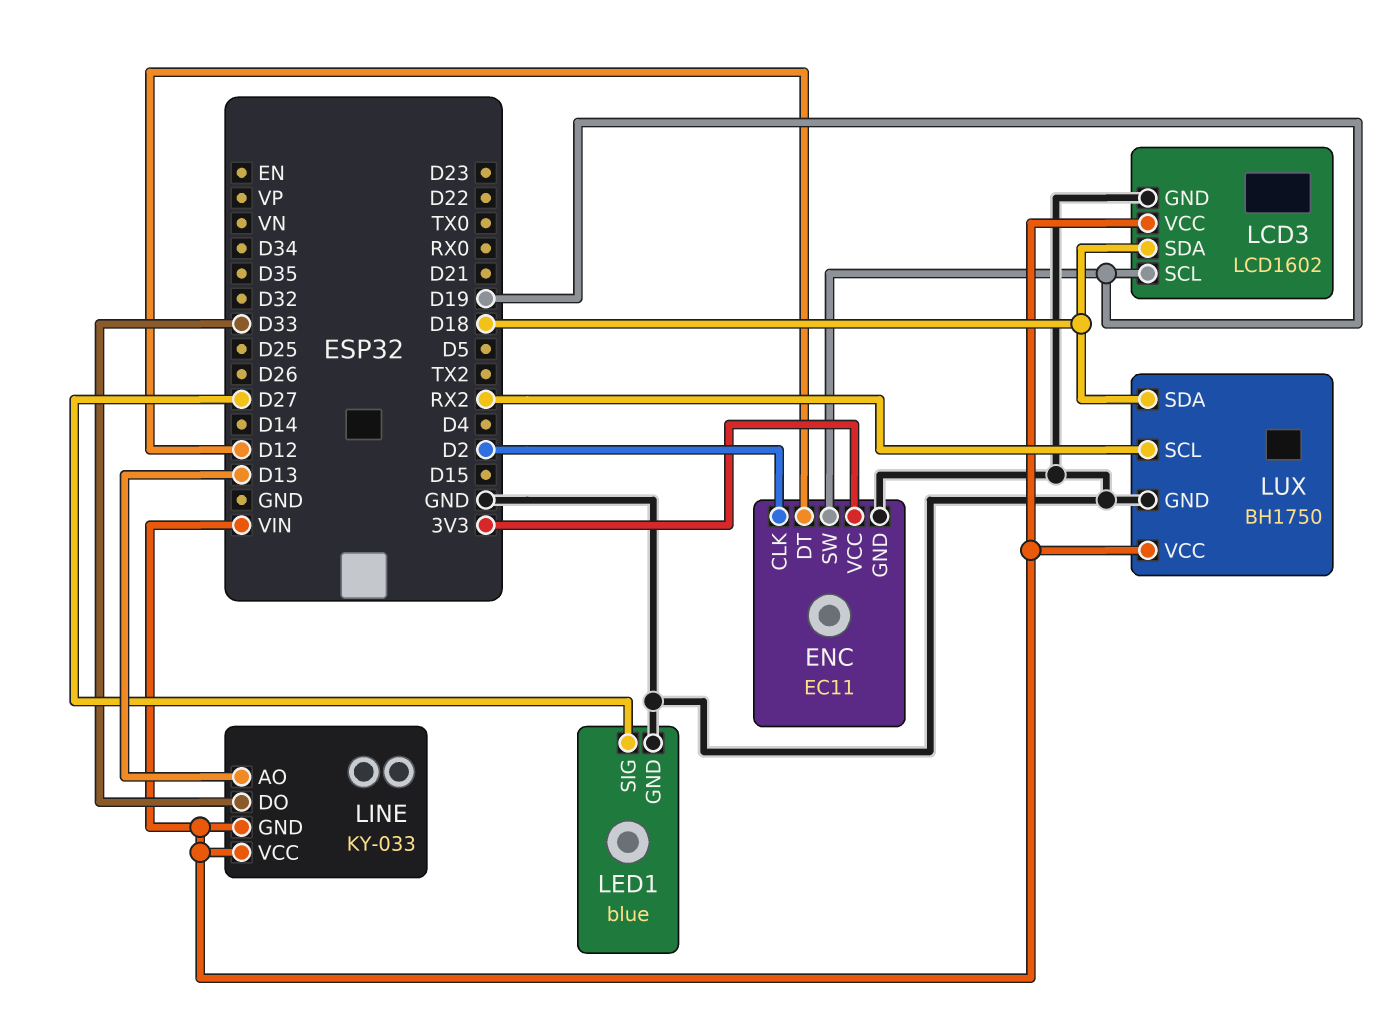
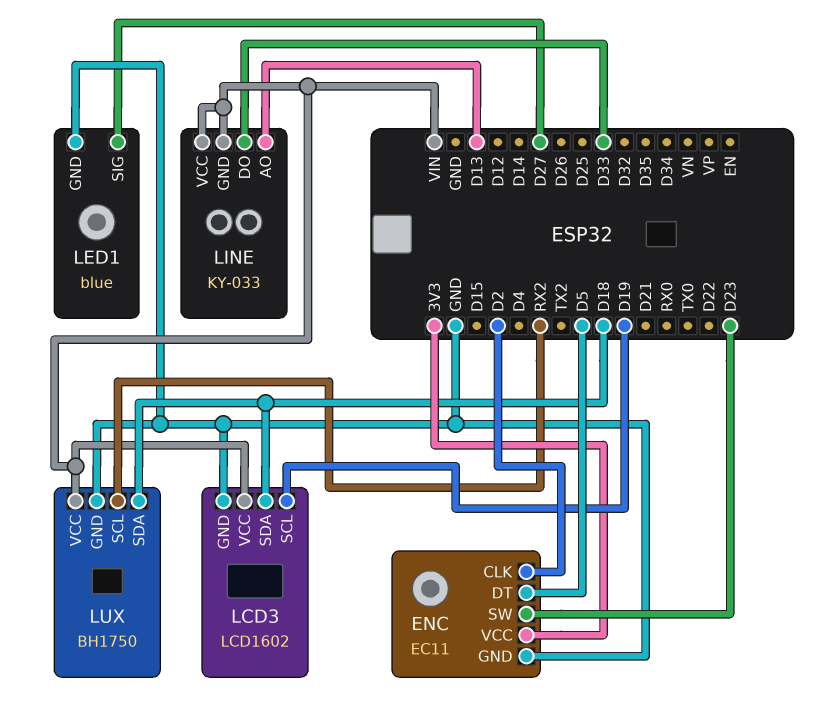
ENC pin DT: D12 -> D5
ENC pin SW: D19 -> D23

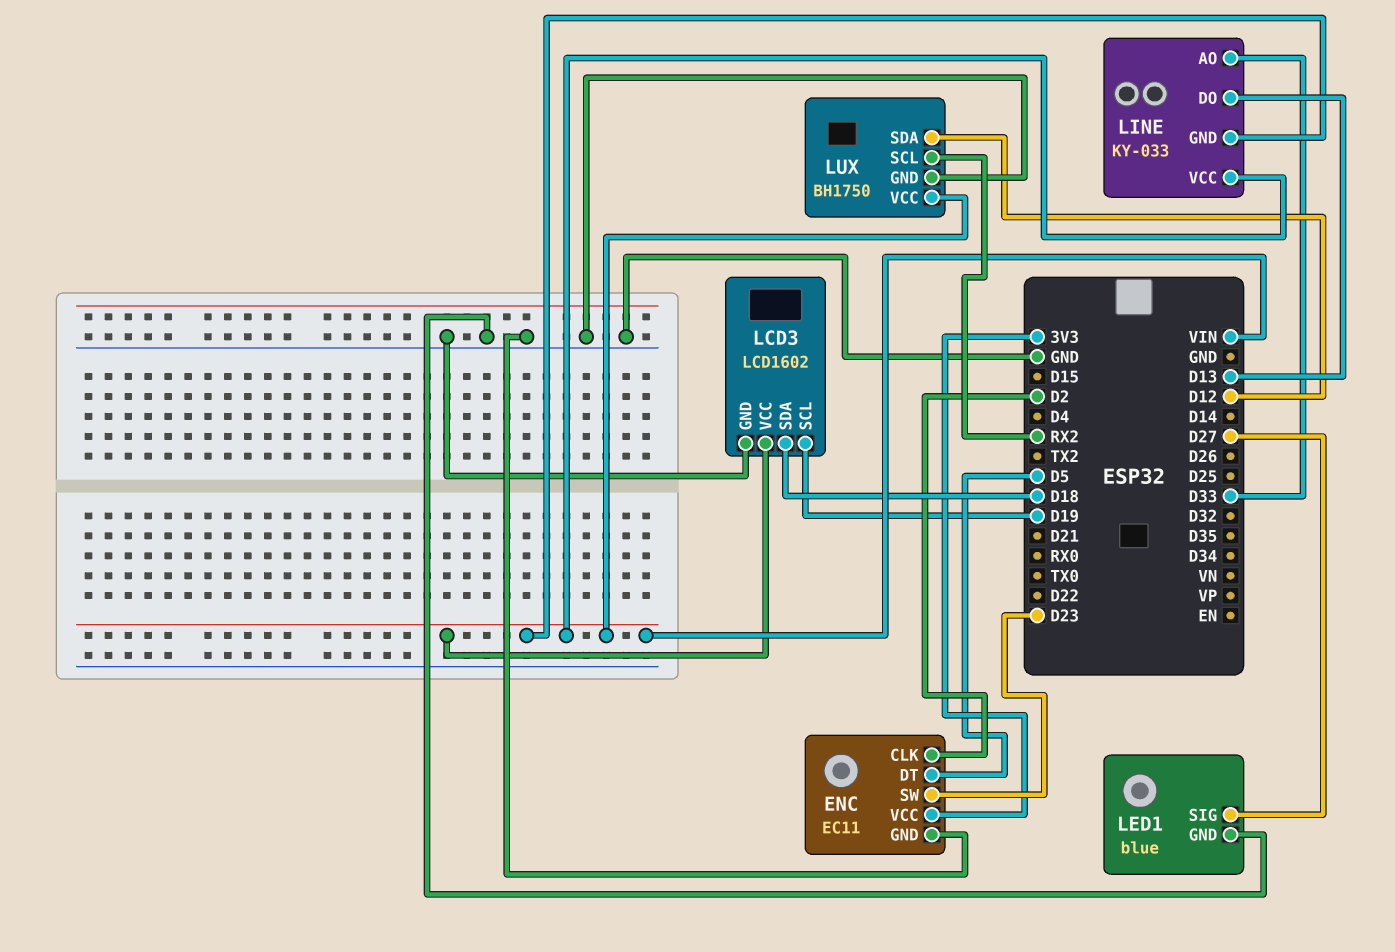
LINE pin AO: D13 -> D33
LINE pin DO: D33 -> D13
LUX pin SDA: D18 -> D12

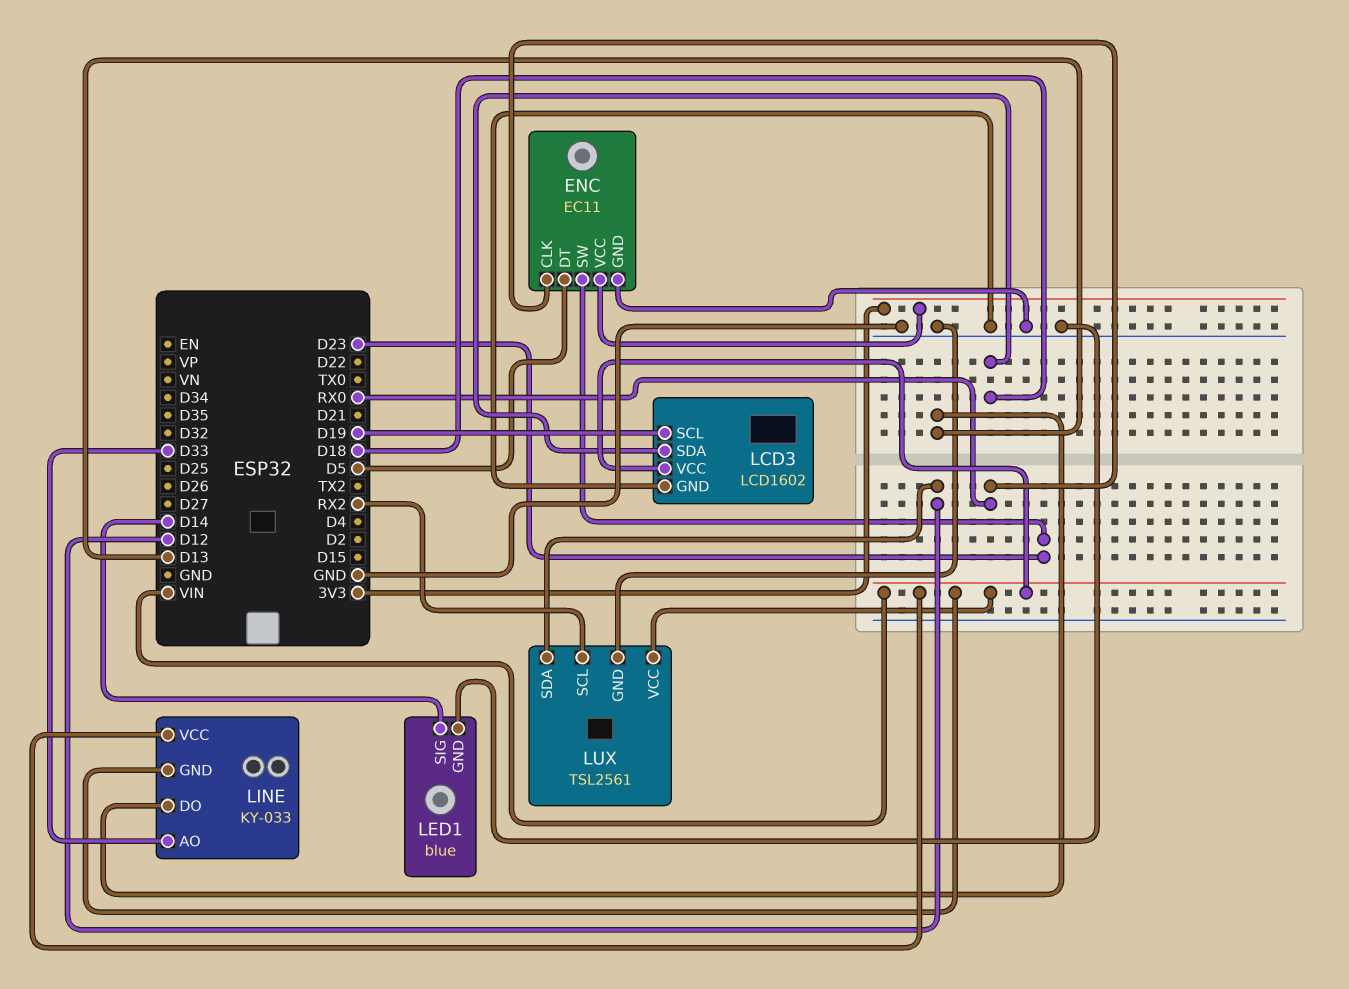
ENC pin CLK: D2 -> RX0
LED1 pin SIG: D27 -> D14
LUX: BH1750 -> TSL2561

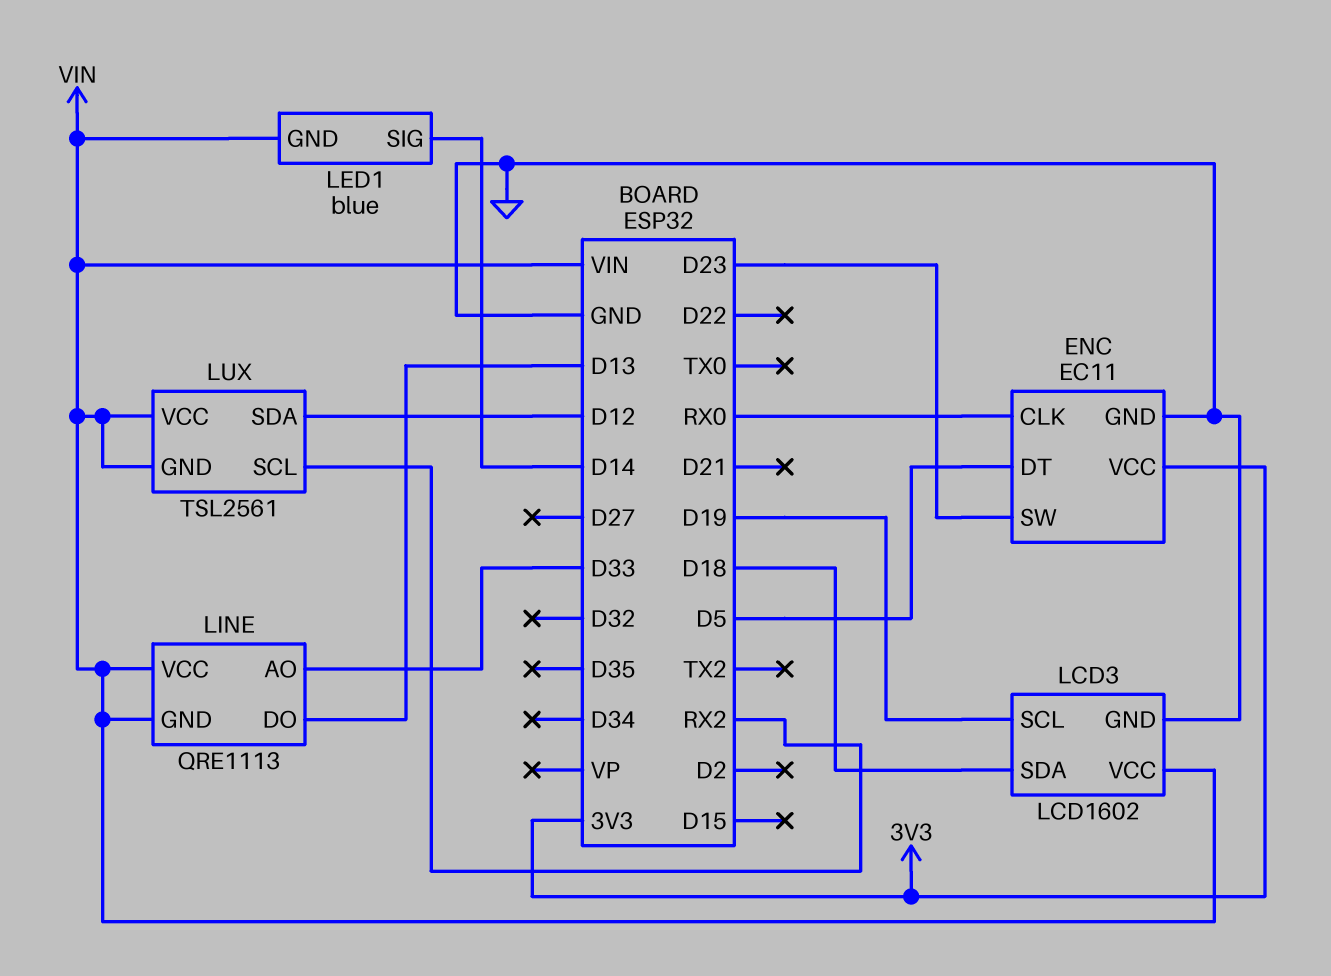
LED1 pin GND: GND -> VIN
LINE: KY-033 -> QRE1113
LUX pin GND: GND -> VIN

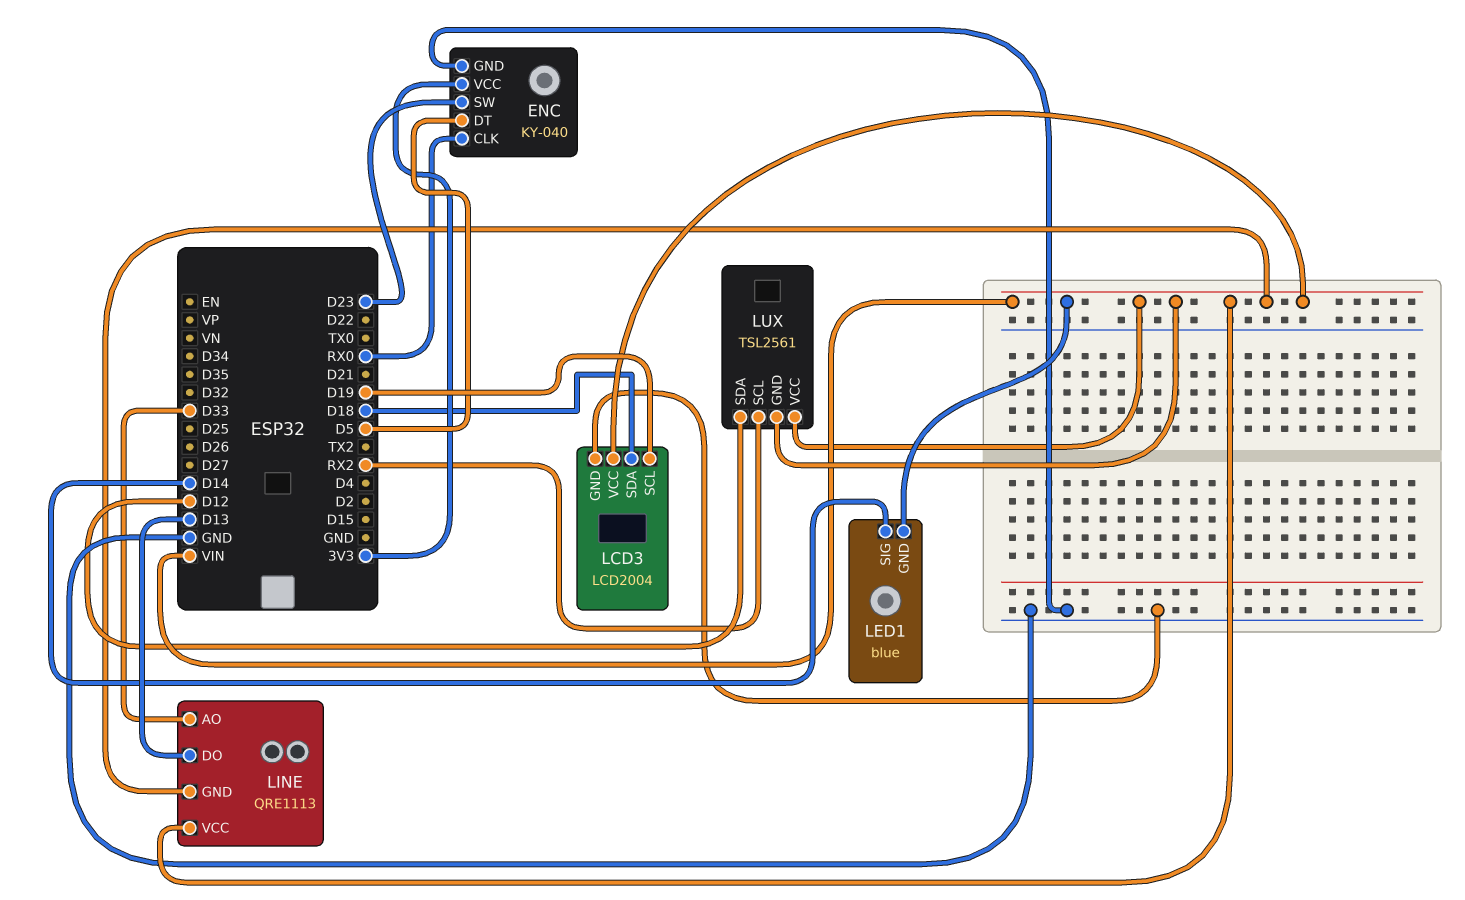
ENC: EC11 -> KY-040
LCD3: LCD1602 -> LCD2004

